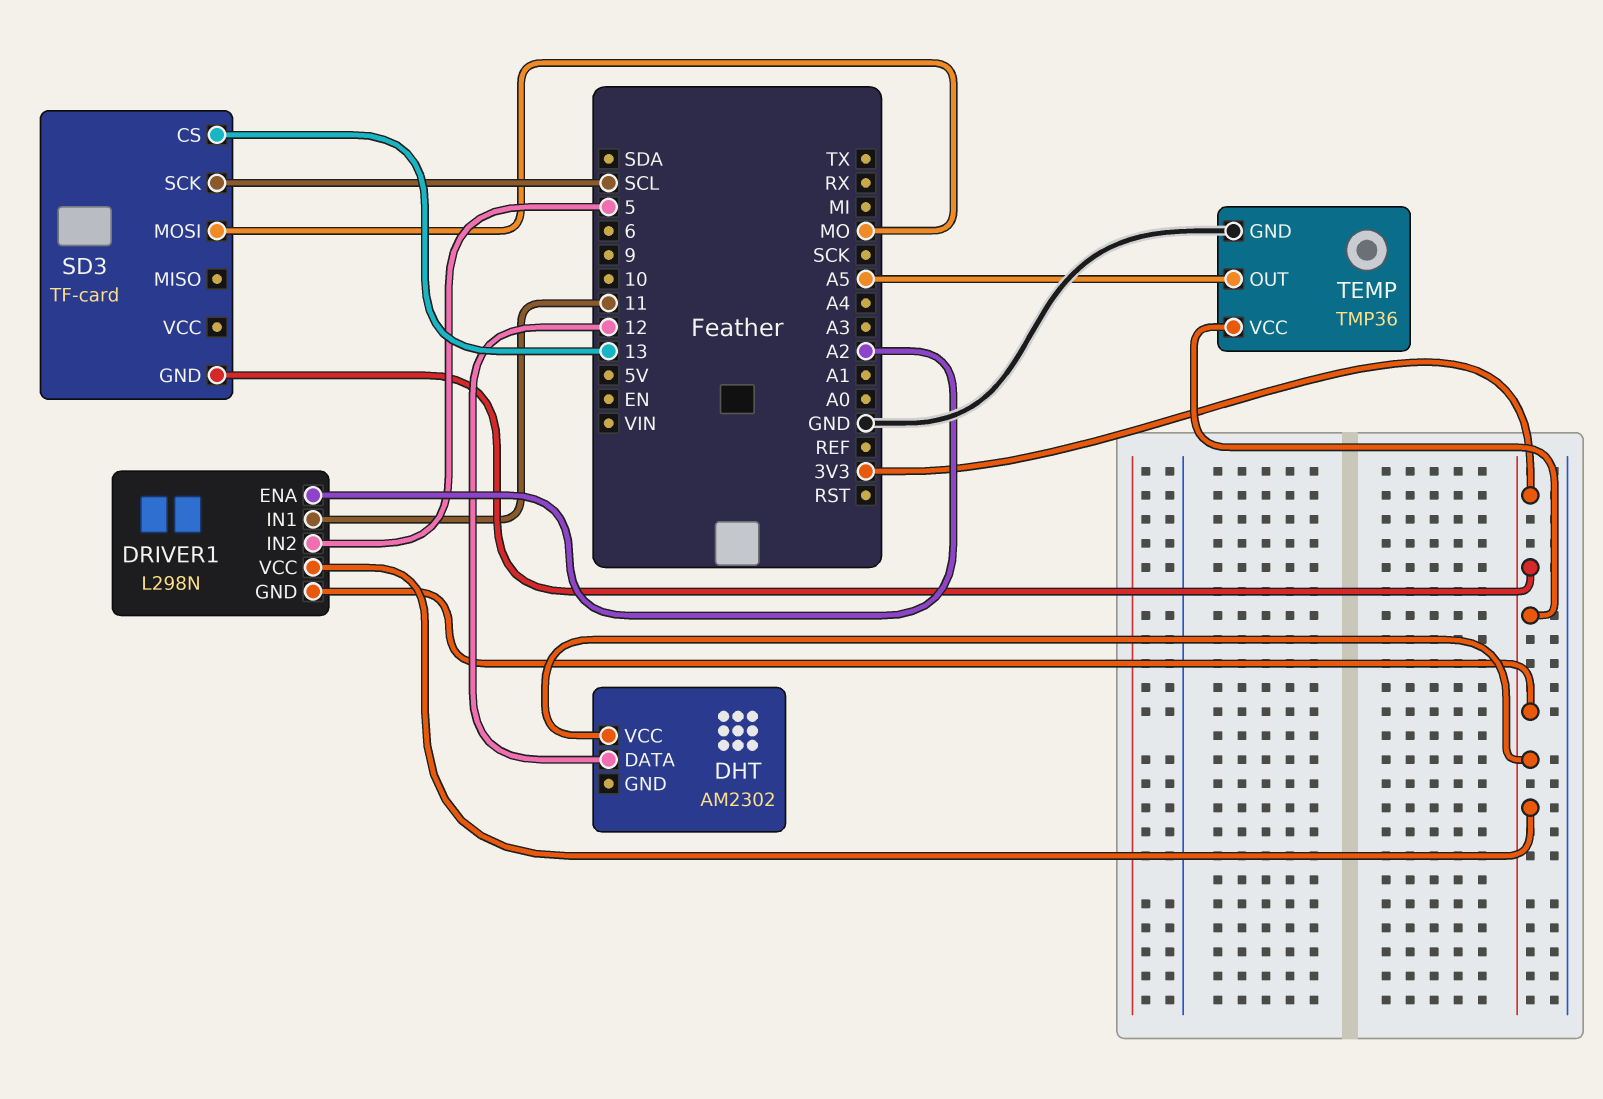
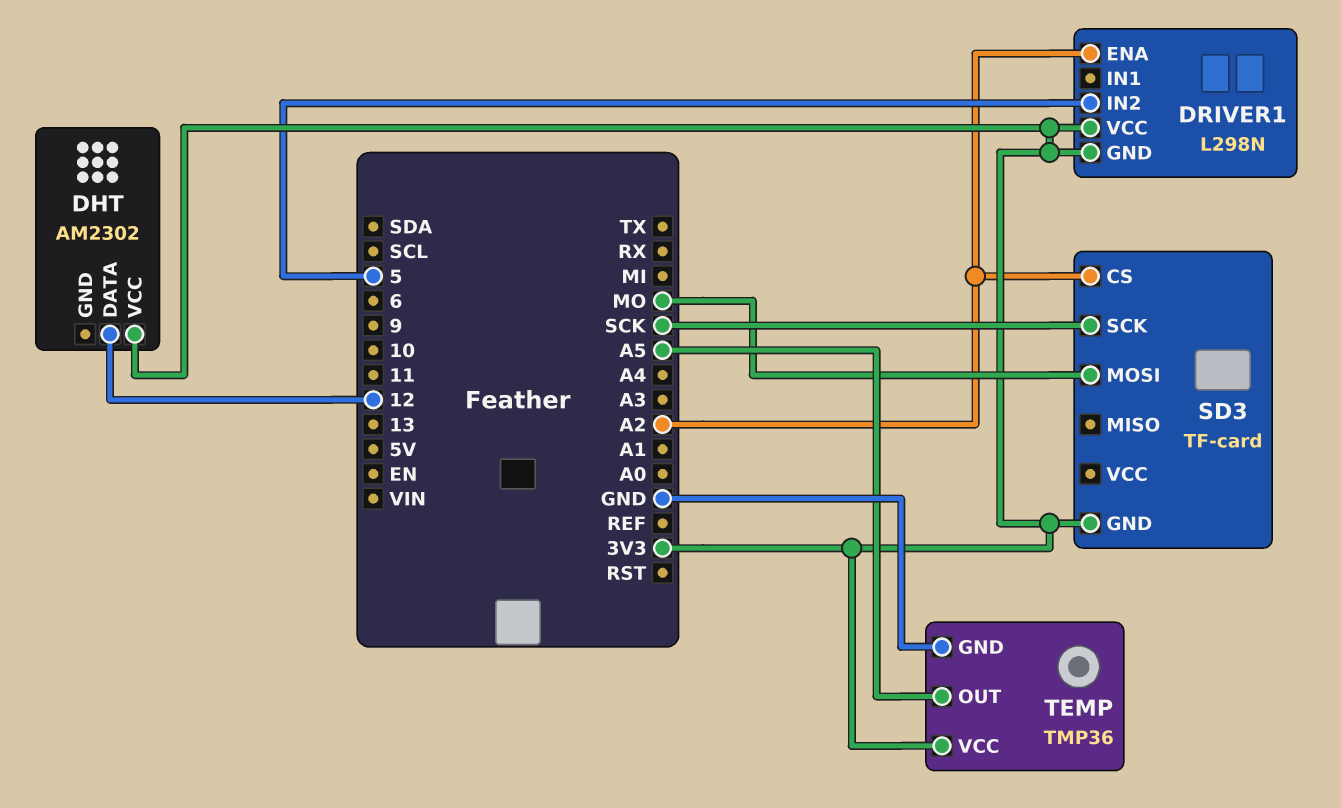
DRIVER1 pin IN1: 11 -> none
SD3 pin CS: 13 -> A2
SD3 pin SCK: SCL -> SCK

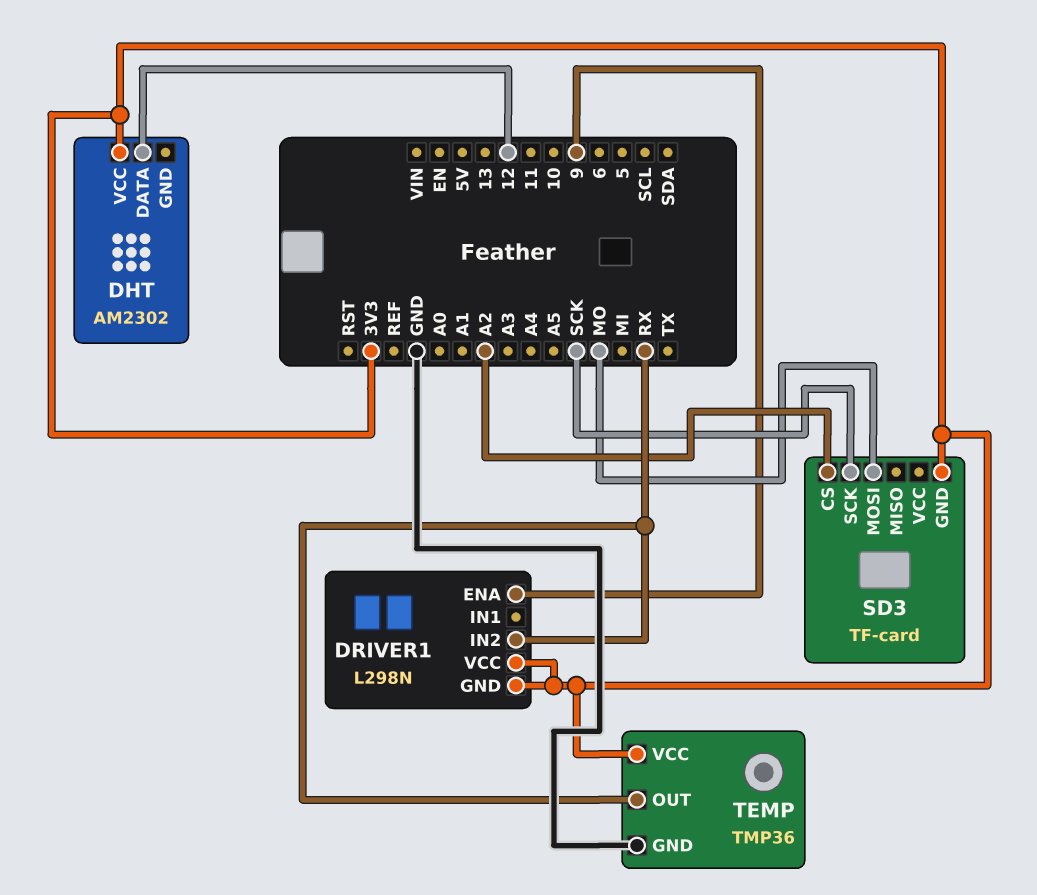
DRIVER1 pin ENA: A2 -> 9
DRIVER1 pin IN2: 5 -> RX
TEMP pin OUT: A5 -> RX

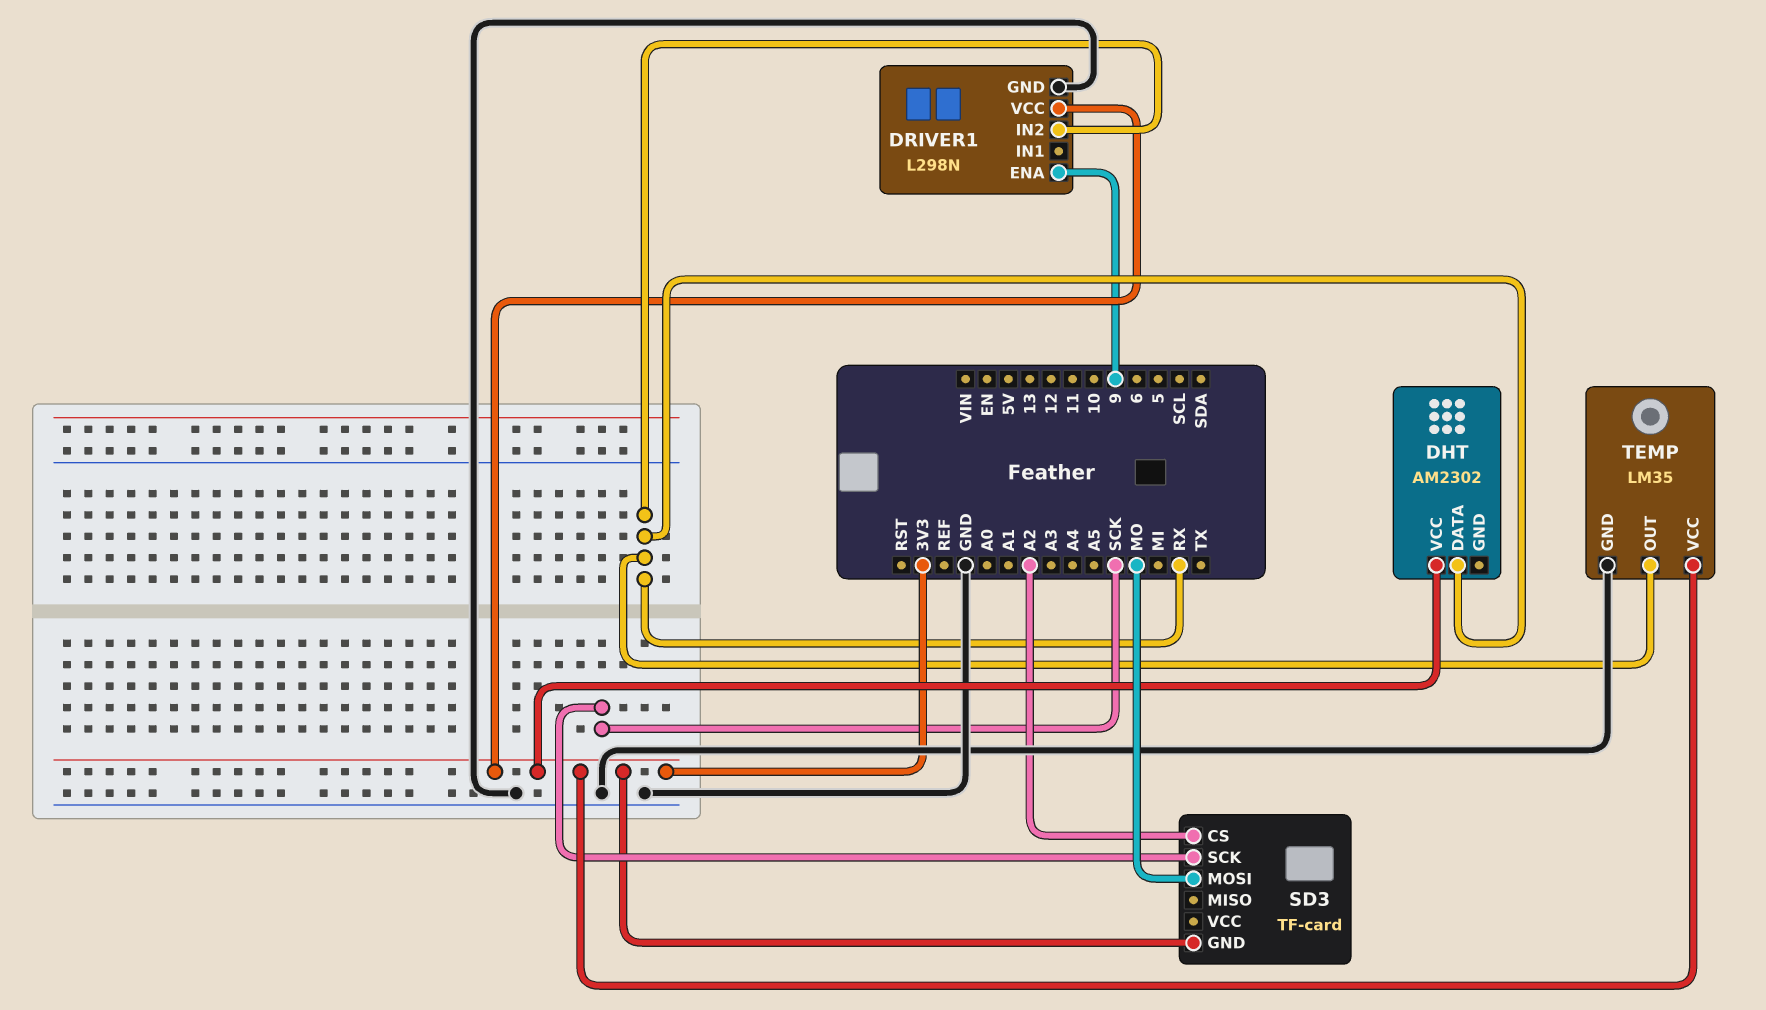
DHT pin DATA: 12 -> RX
DRIVER1 pin GND: 3V3 -> GND
TEMP: TMP36 -> LM35

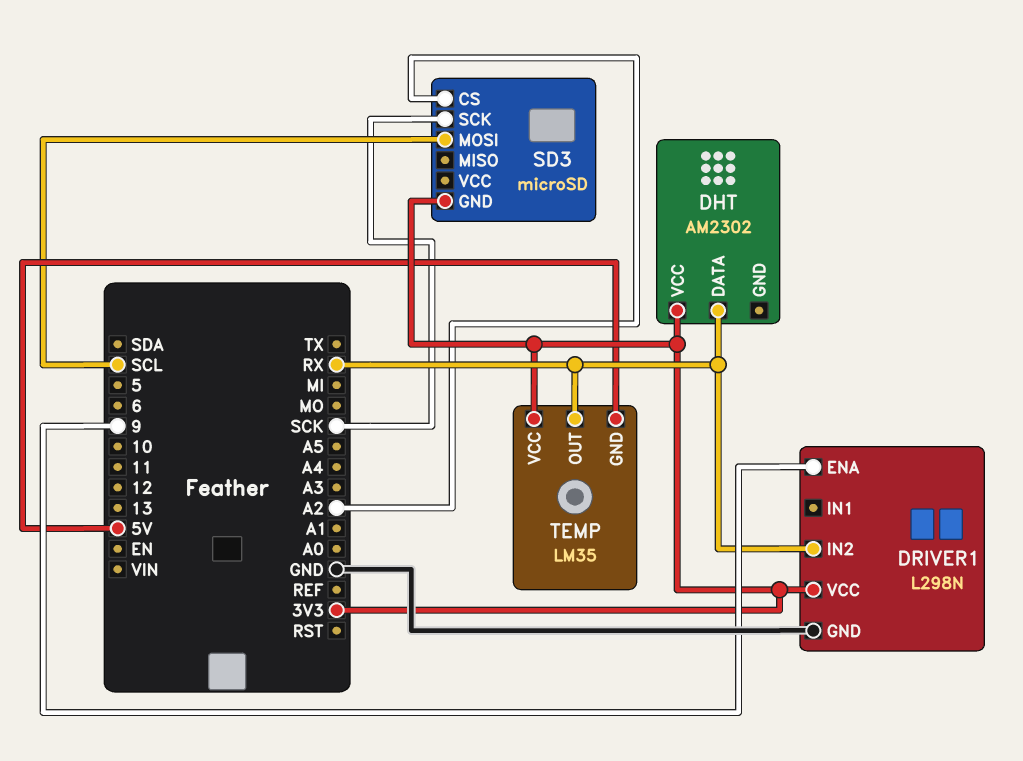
SD3: TF-card -> microSD
SD3 pin MOSI: MO -> SCL
TEMP pin GND: GND -> 5V

